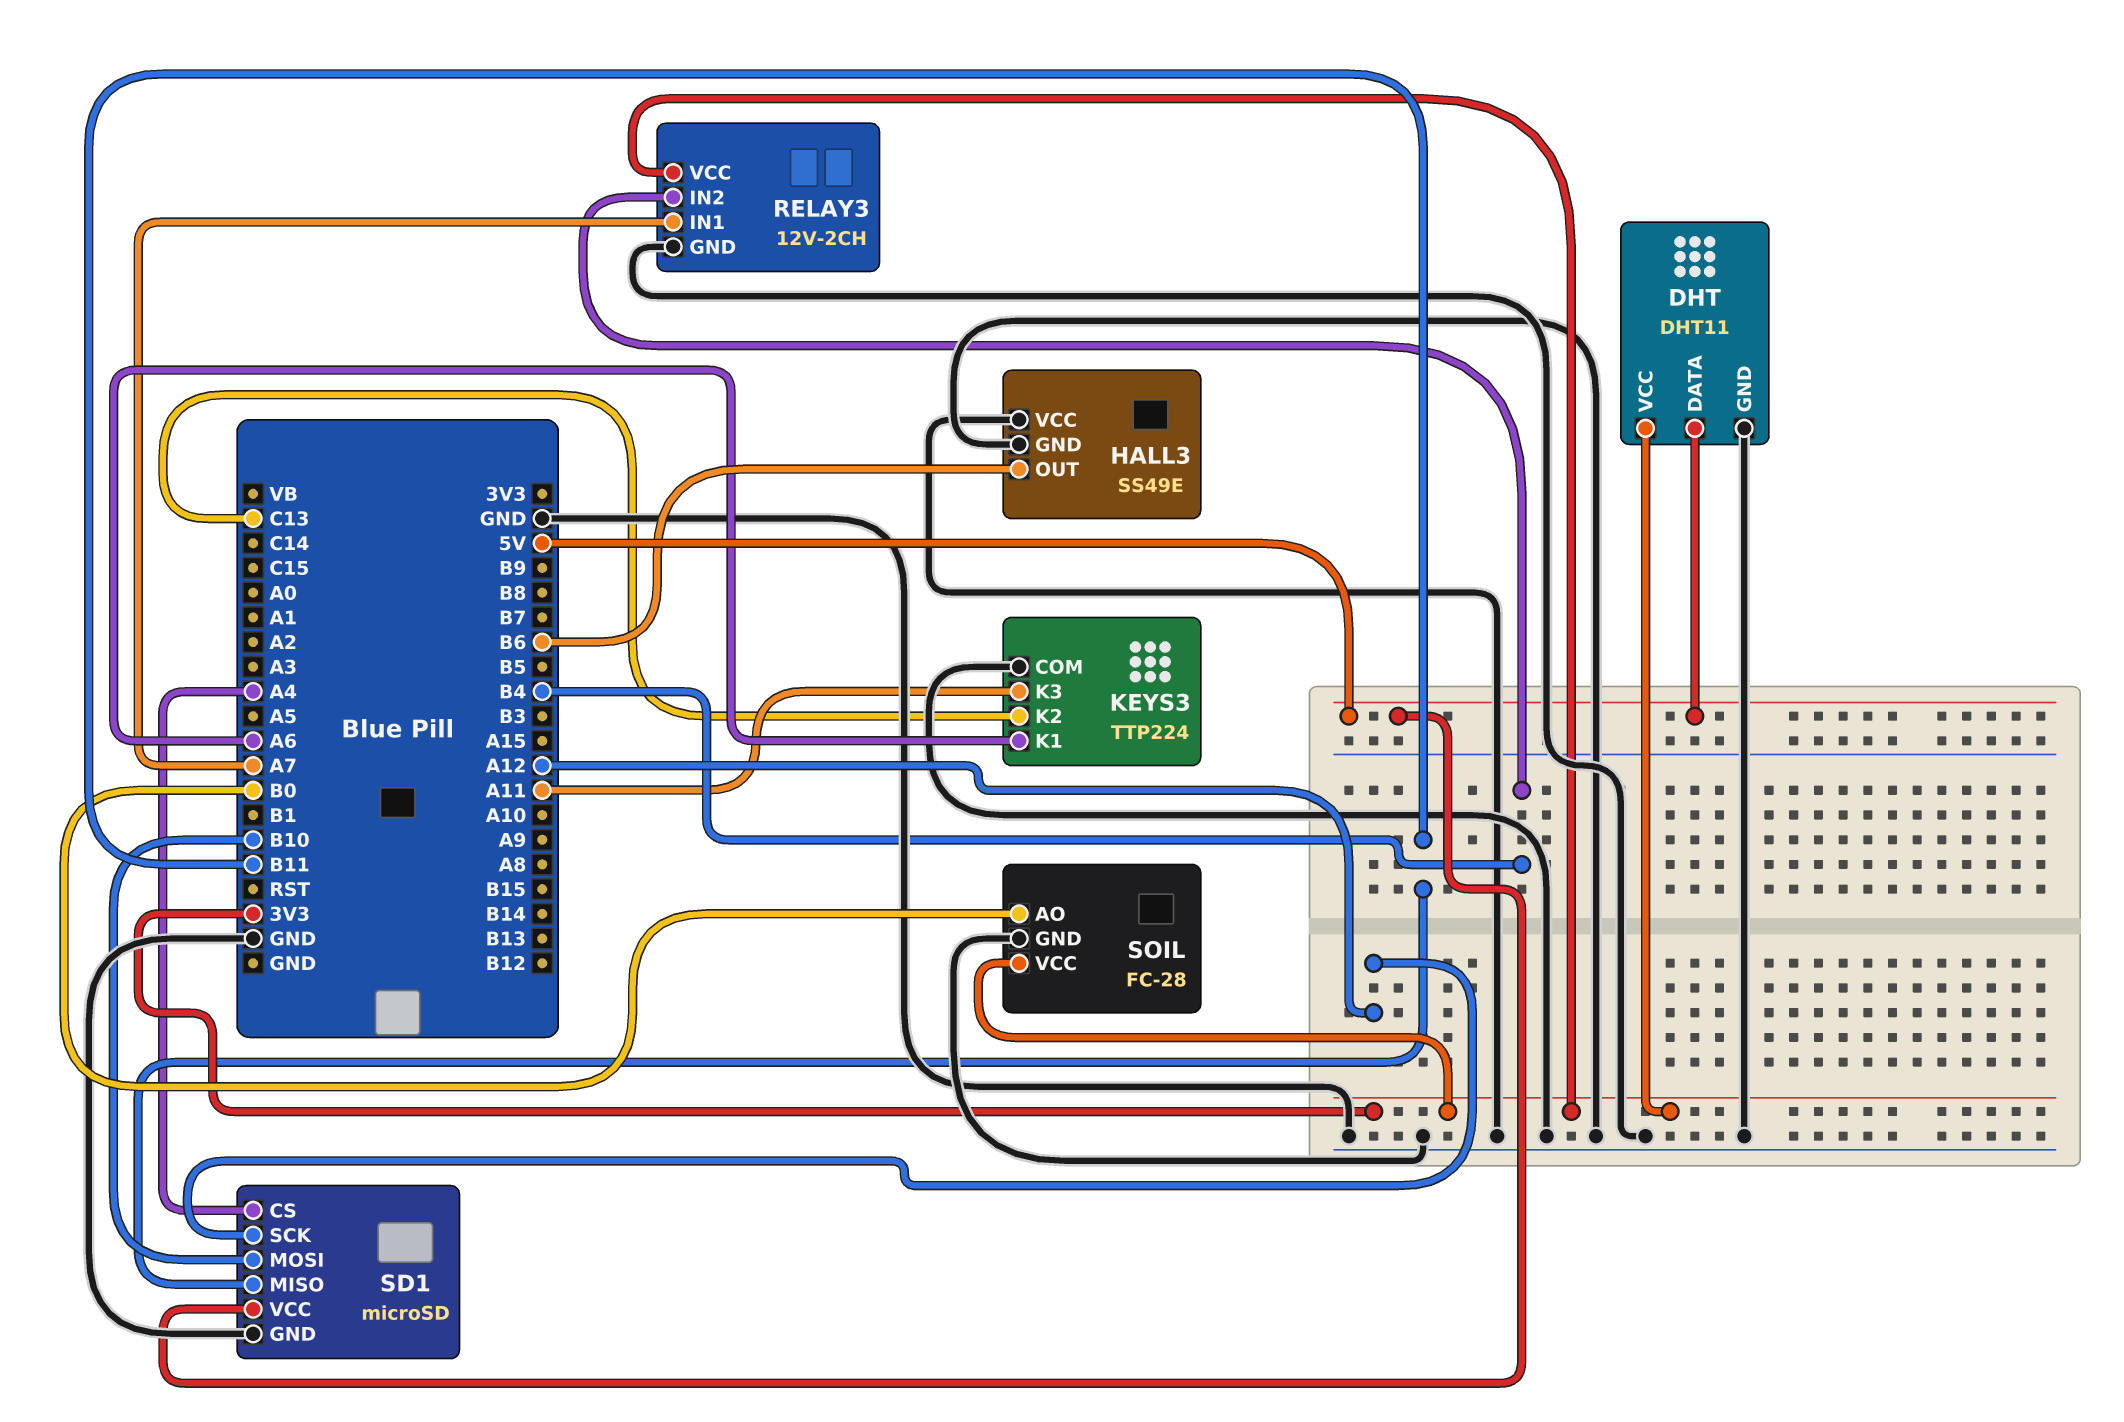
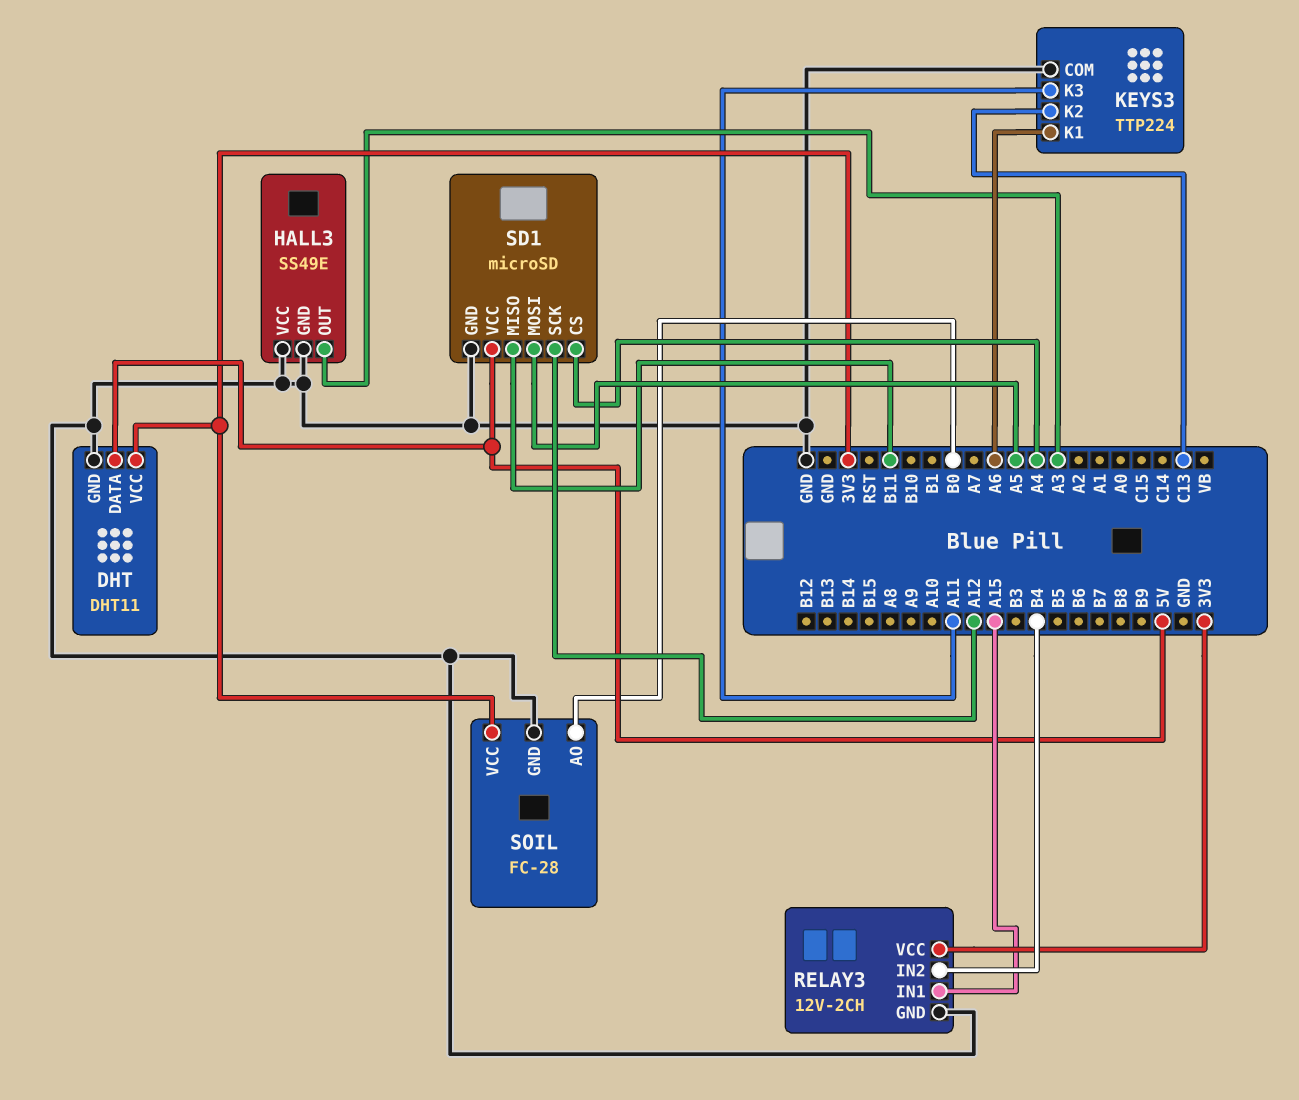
HALL3 pin OUT: B6 -> A3
RELAY3 pin IN1: A7 -> A15
SD1 pin MOSI: B10 -> A5

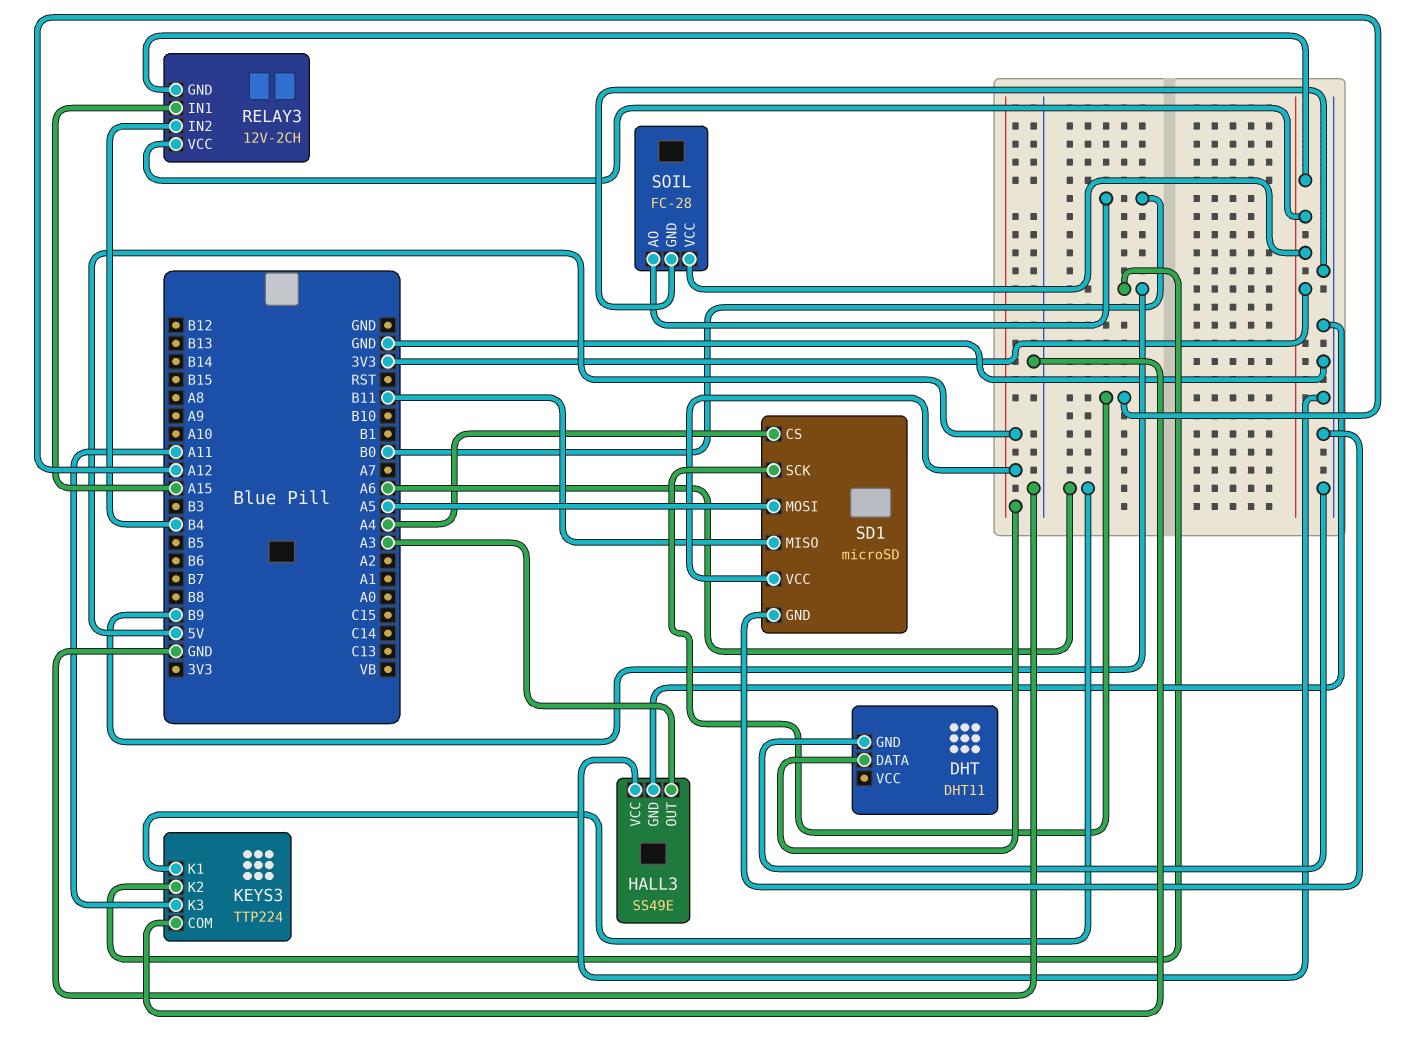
DHT pin VCC: 3V3 -> none
KEYS3 pin K2: C13 -> B9
RELAY3 pin GND: GND -> 3V3

